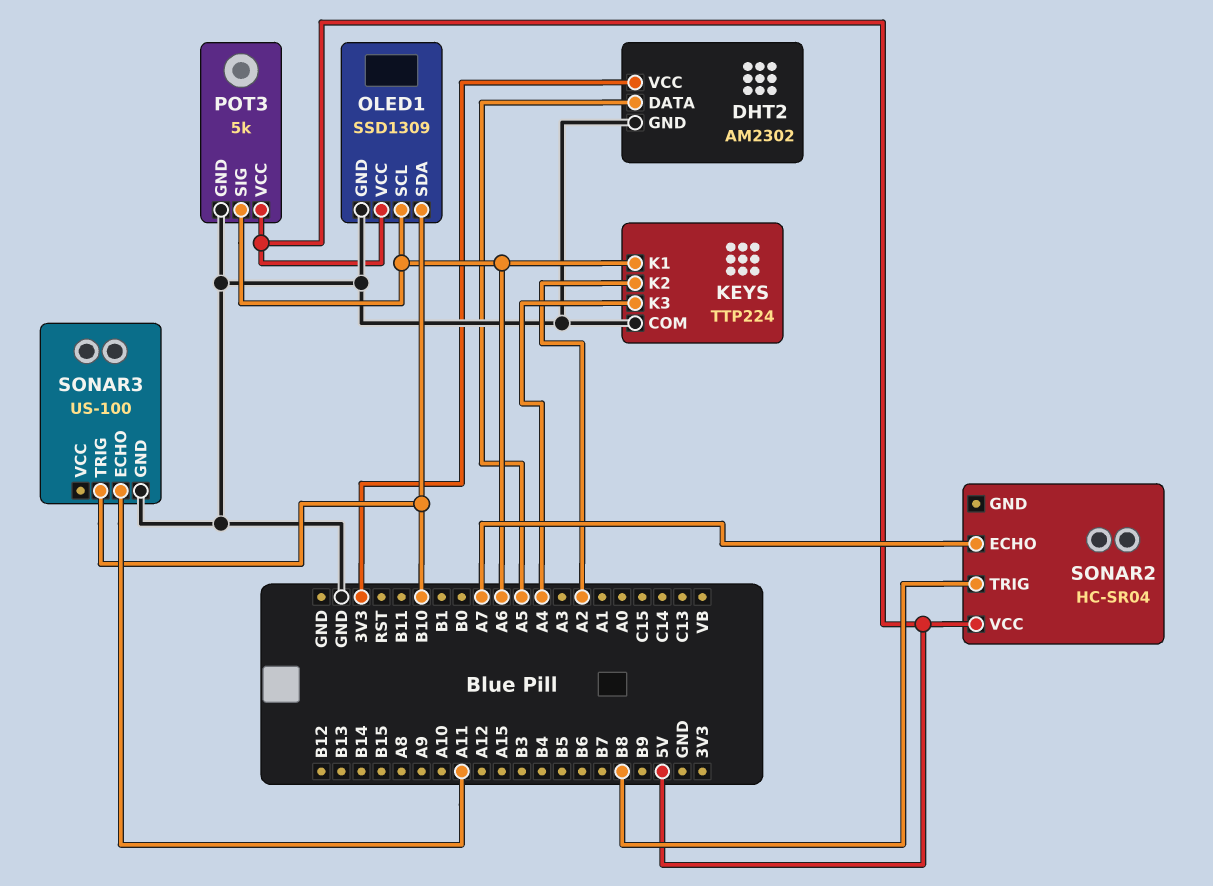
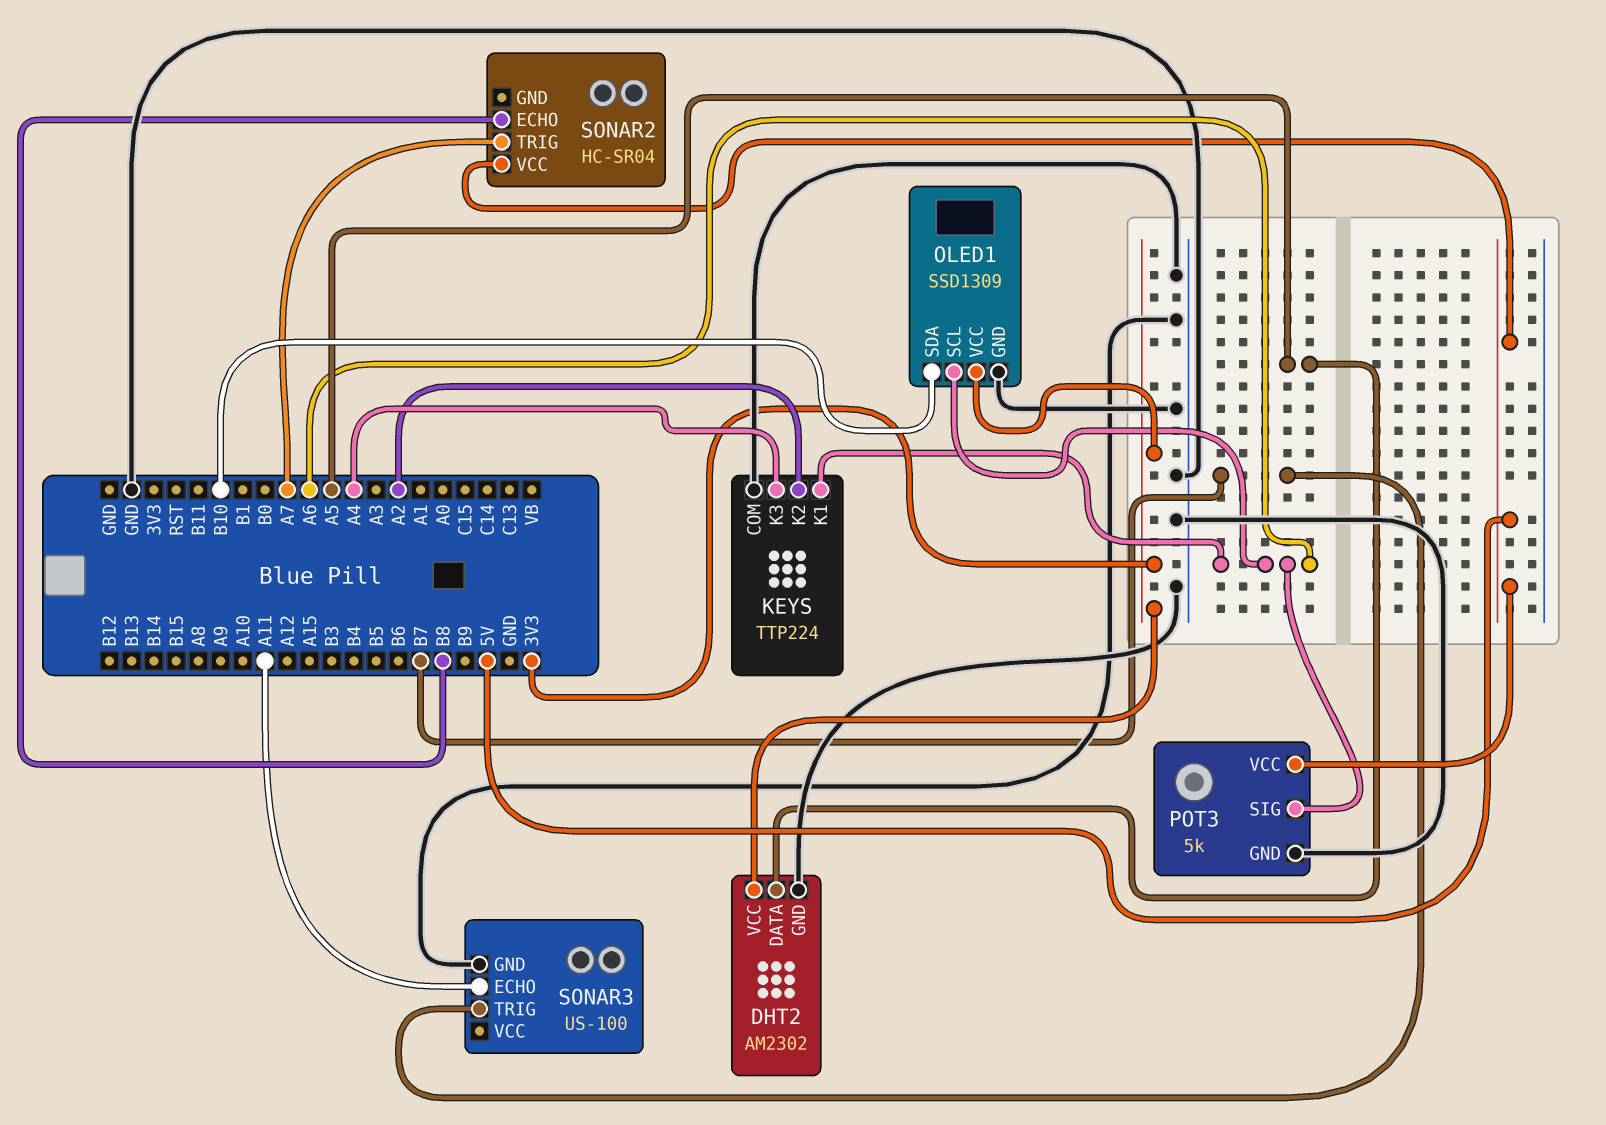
OLED1 pin VCC: 5V -> 3V3
SONAR2 pin ECHO: A7 -> B8
SONAR2 pin TRIG: B8 -> A7
SONAR3 pin TRIG: B10 -> B7

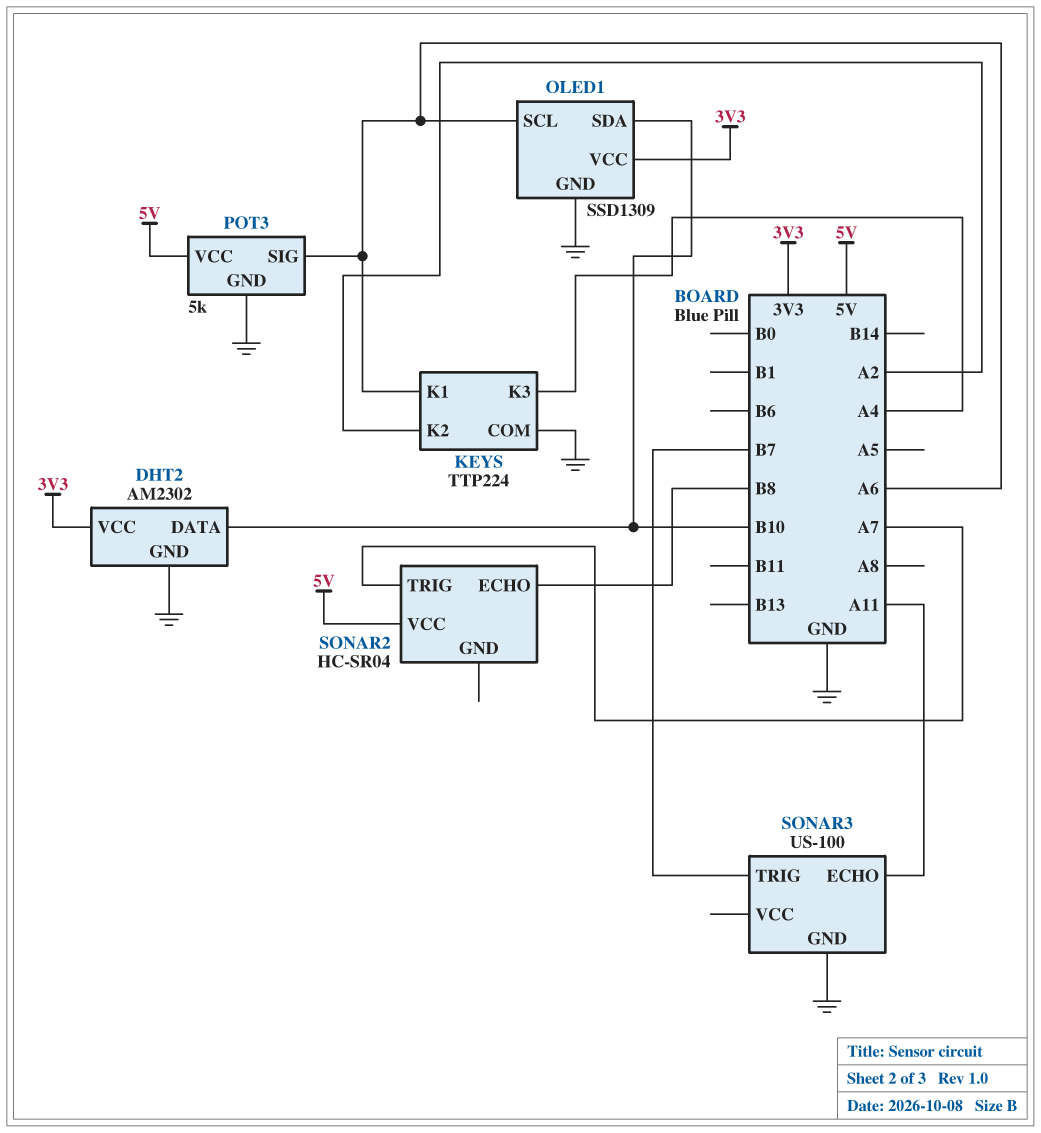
DHT2 pin DATA: A5 -> B10

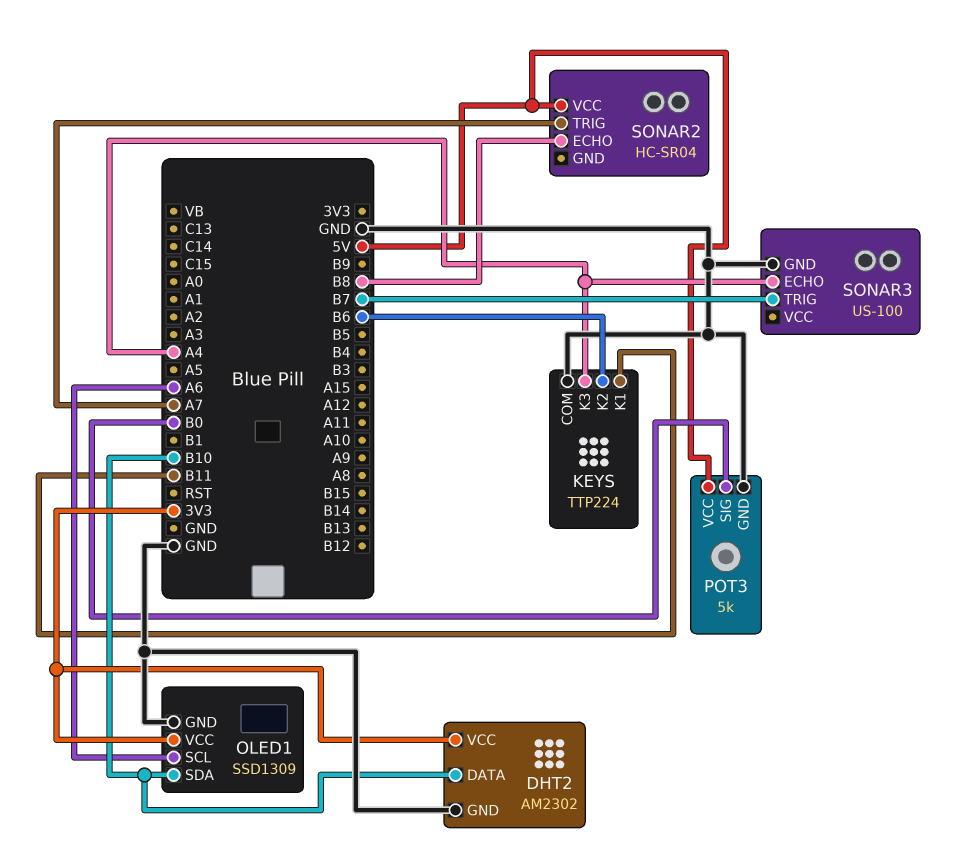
KEYS pin K1: A6 -> B11
KEYS pin K2: A2 -> B6
POT3 pin SIG: A6 -> B0
SONAR3 pin ECHO: A11 -> A4

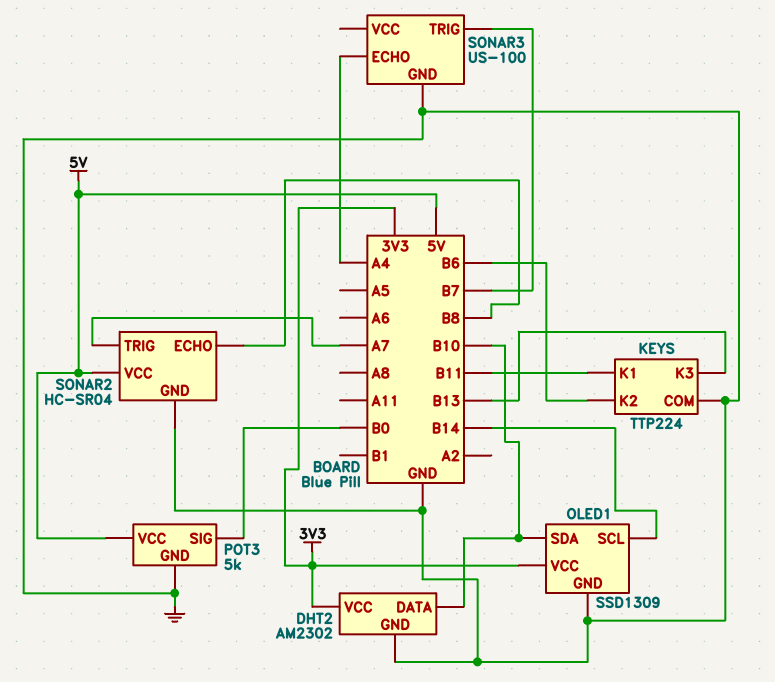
KEYS pin K3: A4 -> B13
OLED1 pin SCL: A6 -> B14
SONAR2 pin GND: none -> GND

